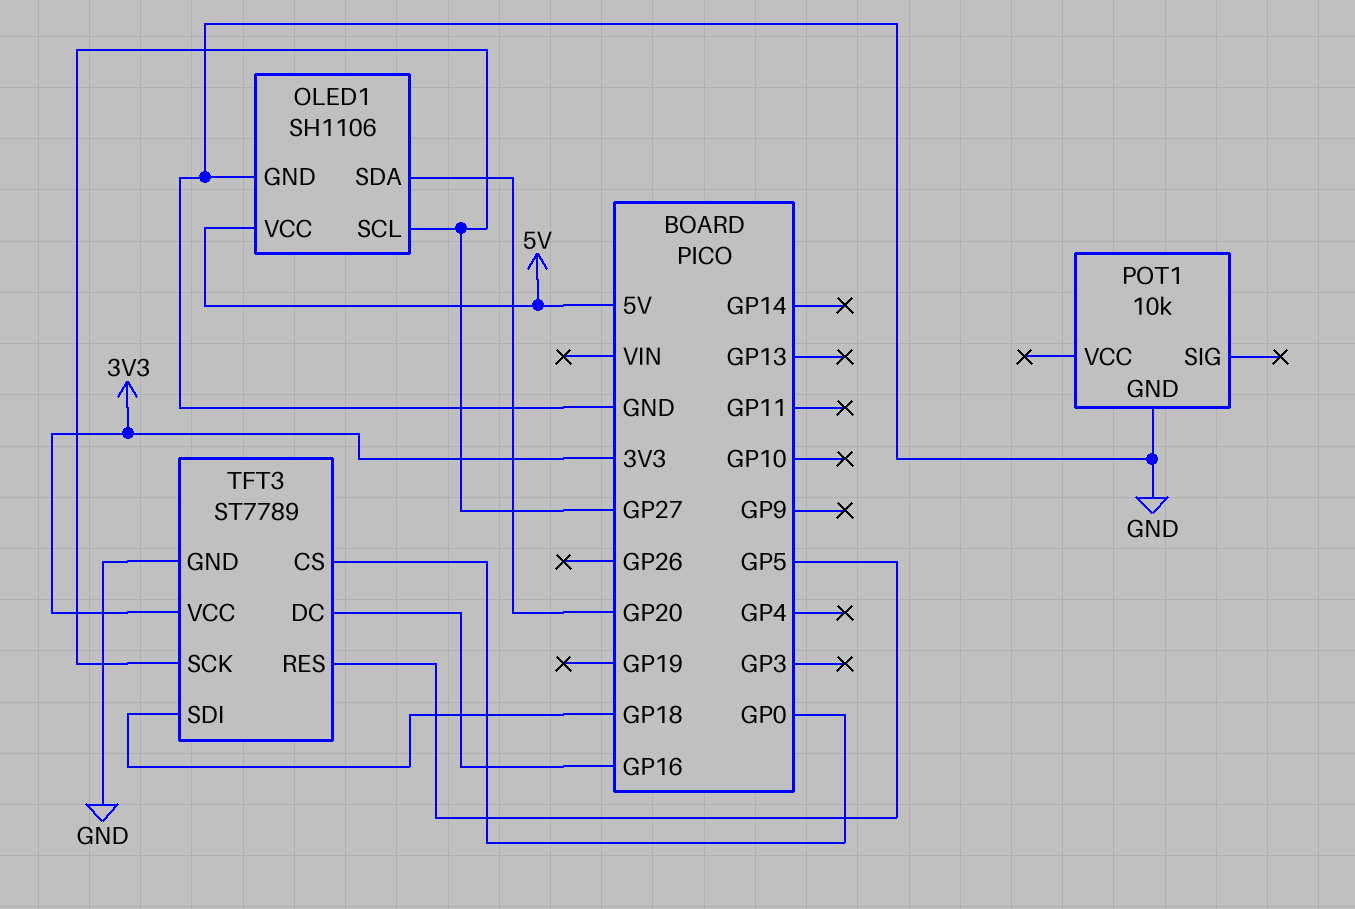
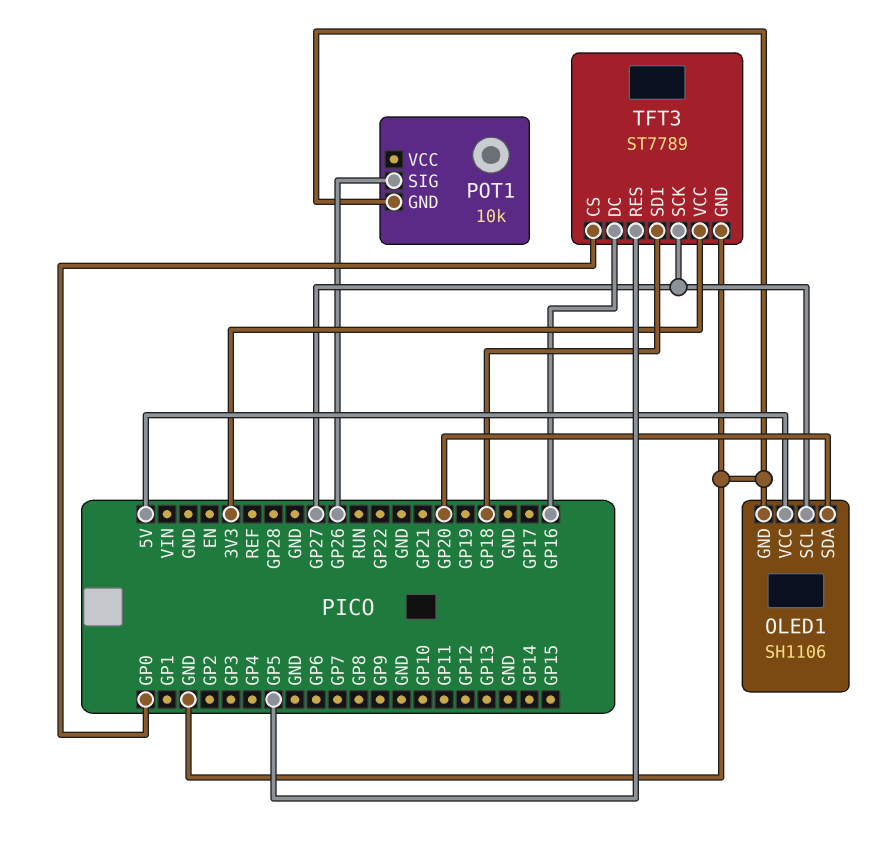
POT1 pin SIG: none -> GP26

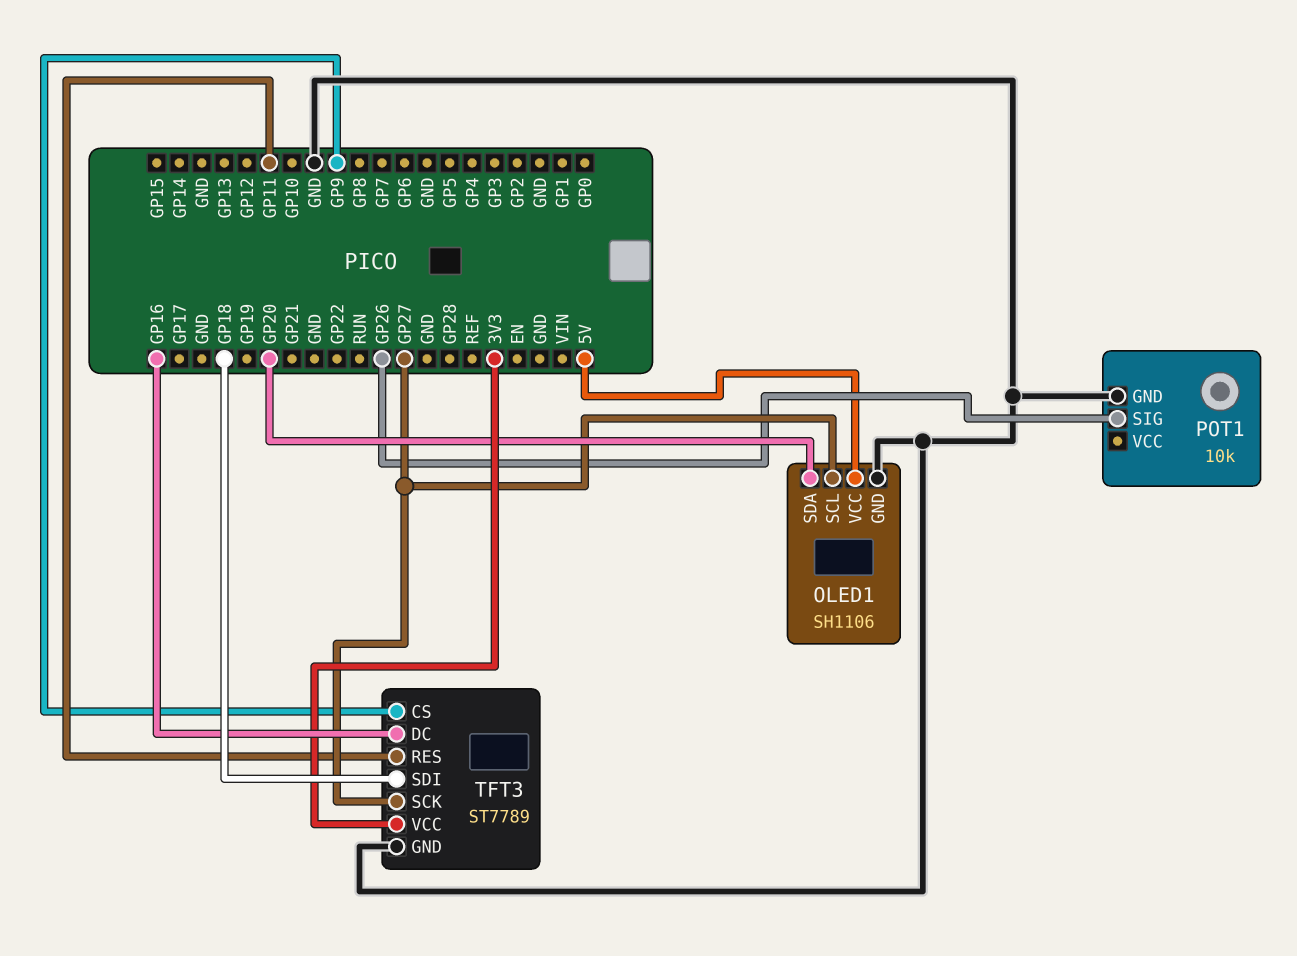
TFT3 pin CS: GP0 -> GP9
TFT3 pin RES: GP5 -> GP11

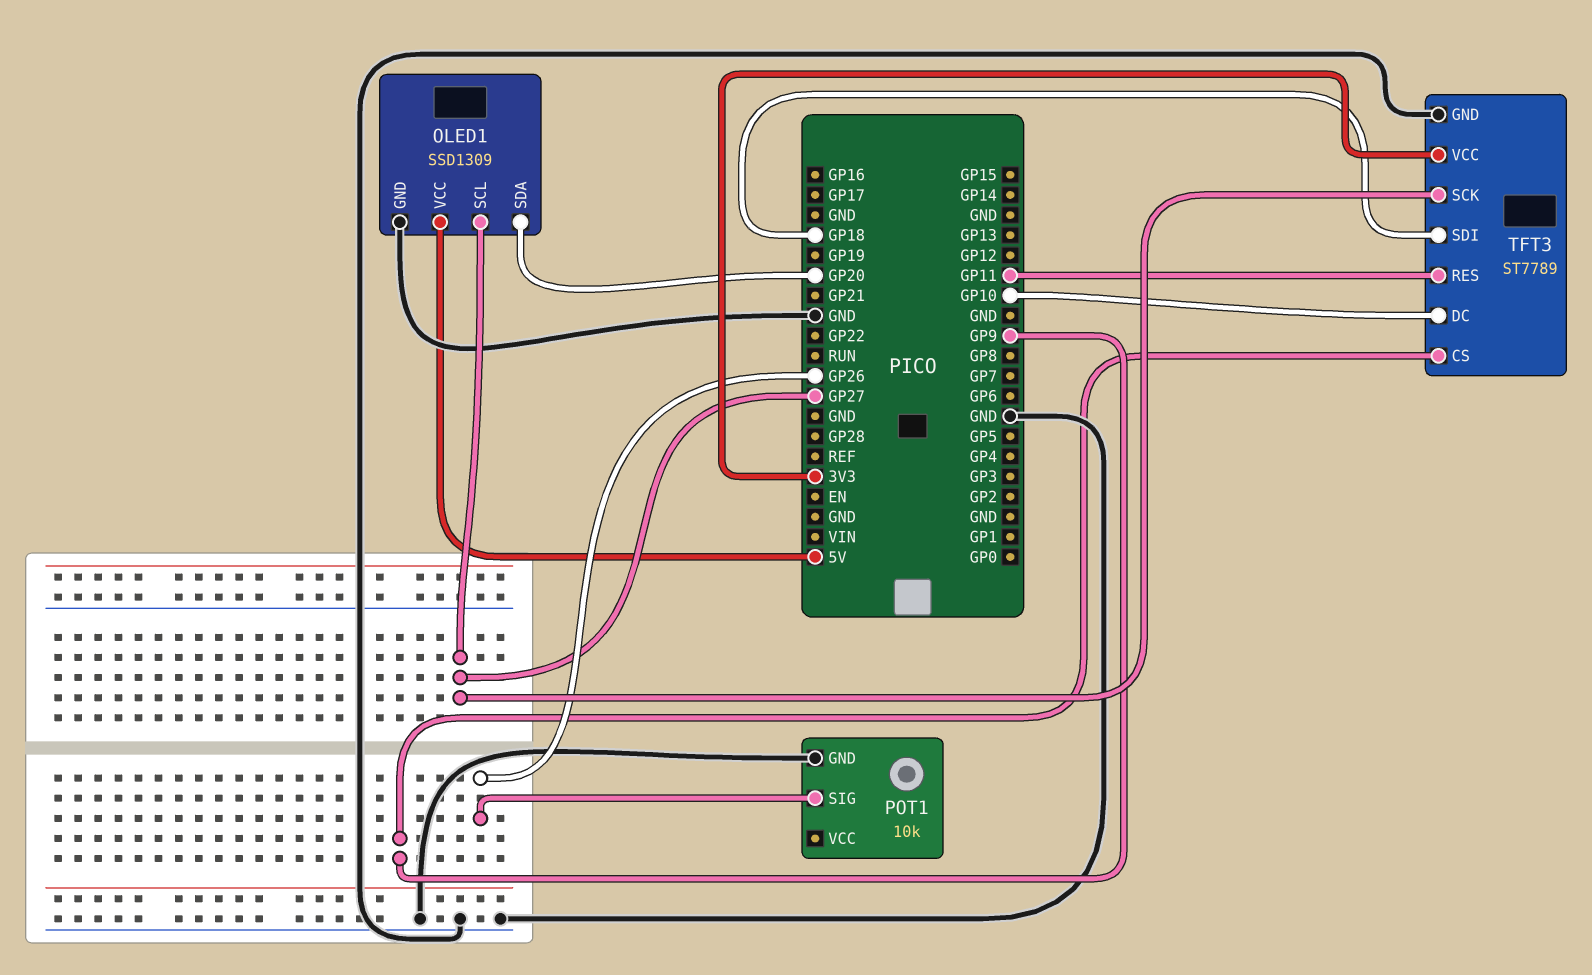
OLED1: SH1106 -> SSD1309
TFT3 pin DC: GP16 -> GP10

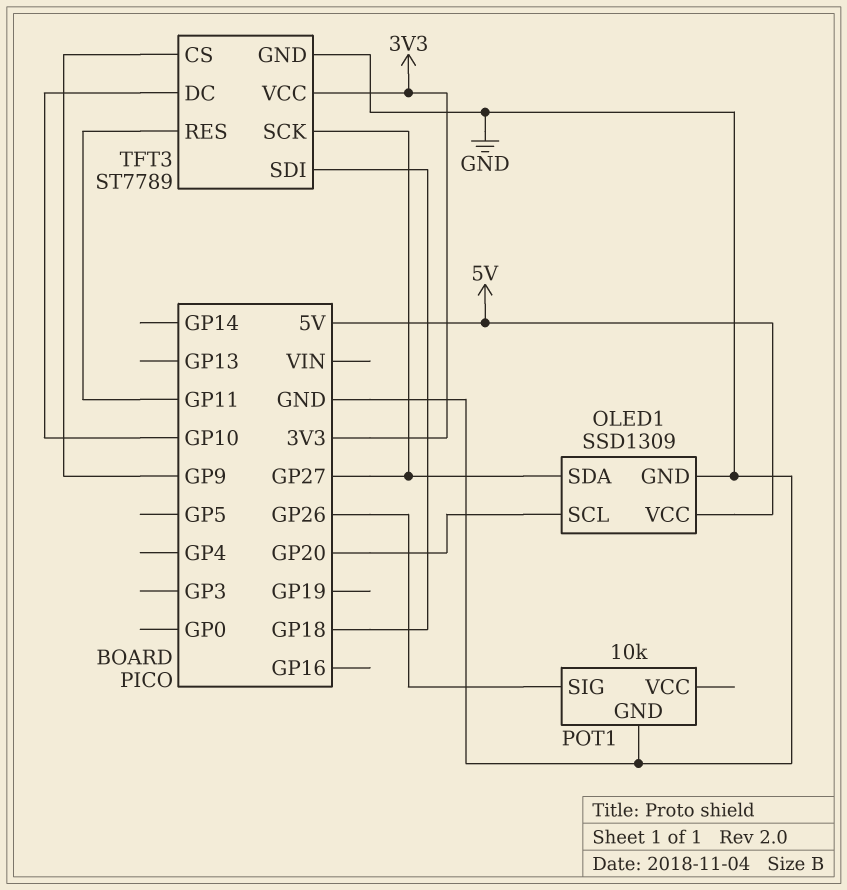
OLED1 pin SCL: GP27 -> GP20
OLED1 pin SDA: GP20 -> GP27

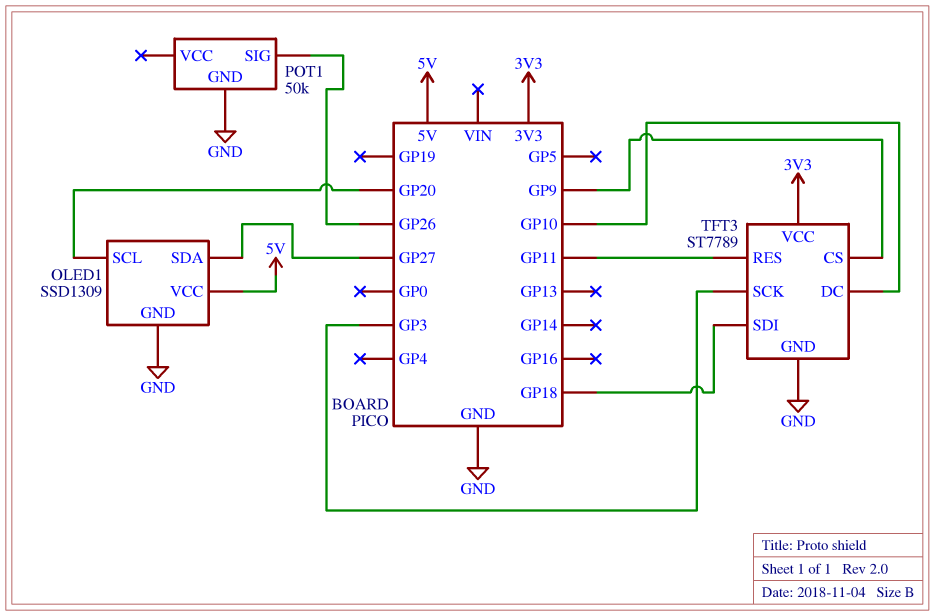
POT1: 10k -> 50k
TFT3 pin SCK: GP27 -> GP3

